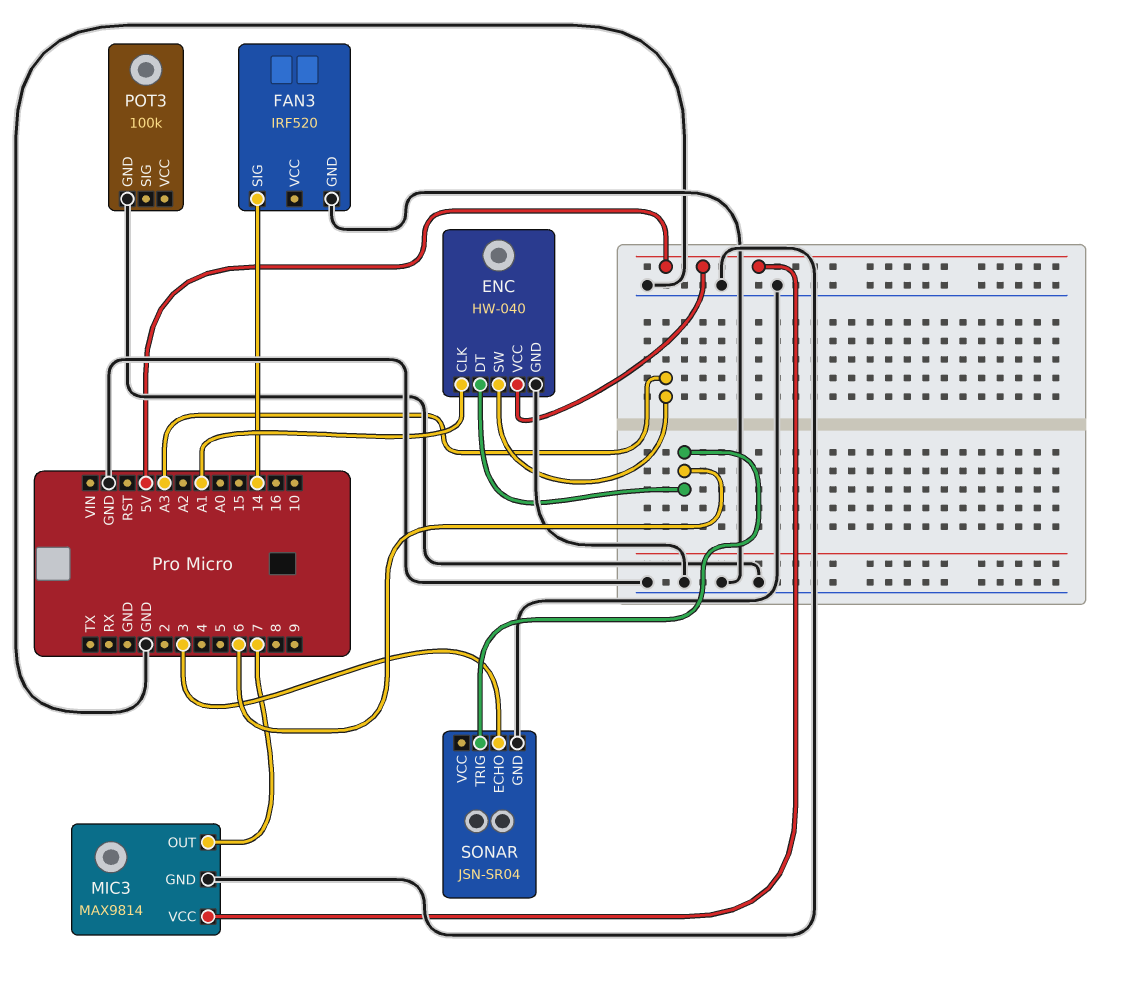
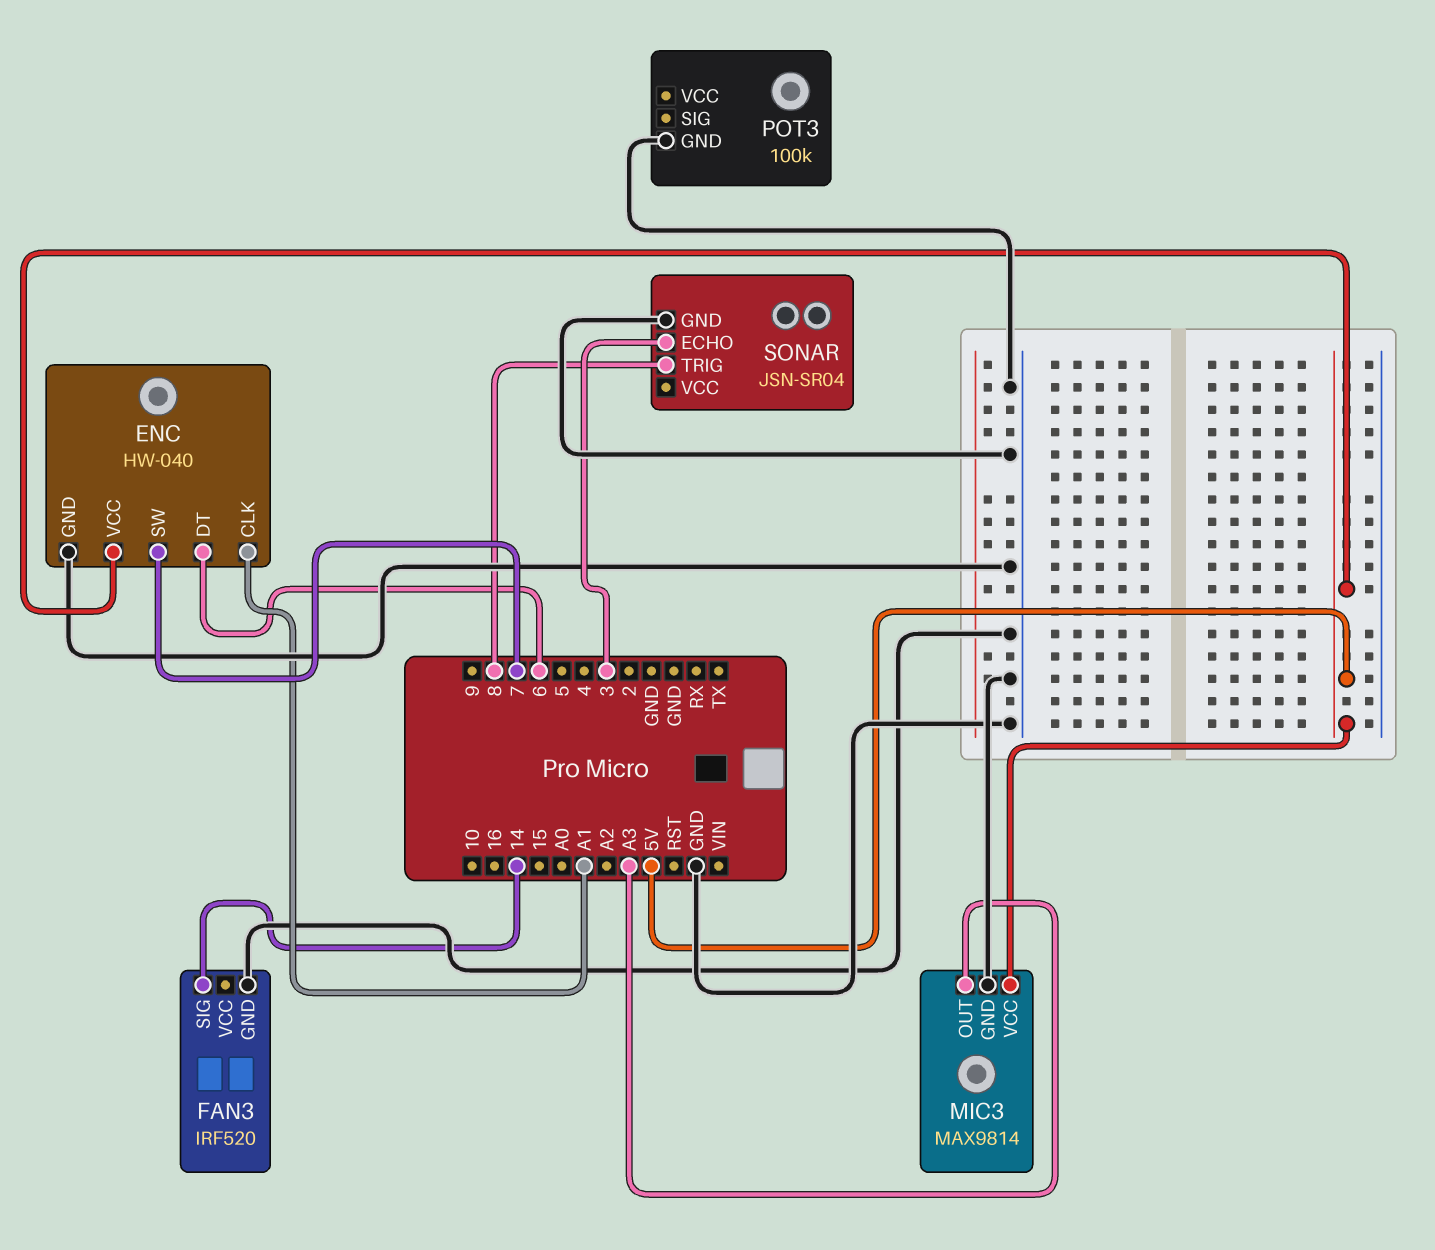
ENC pin SW: A3 -> 7
MIC3 pin OUT: 7 -> A3
SONAR pin TRIG: 6 -> 8

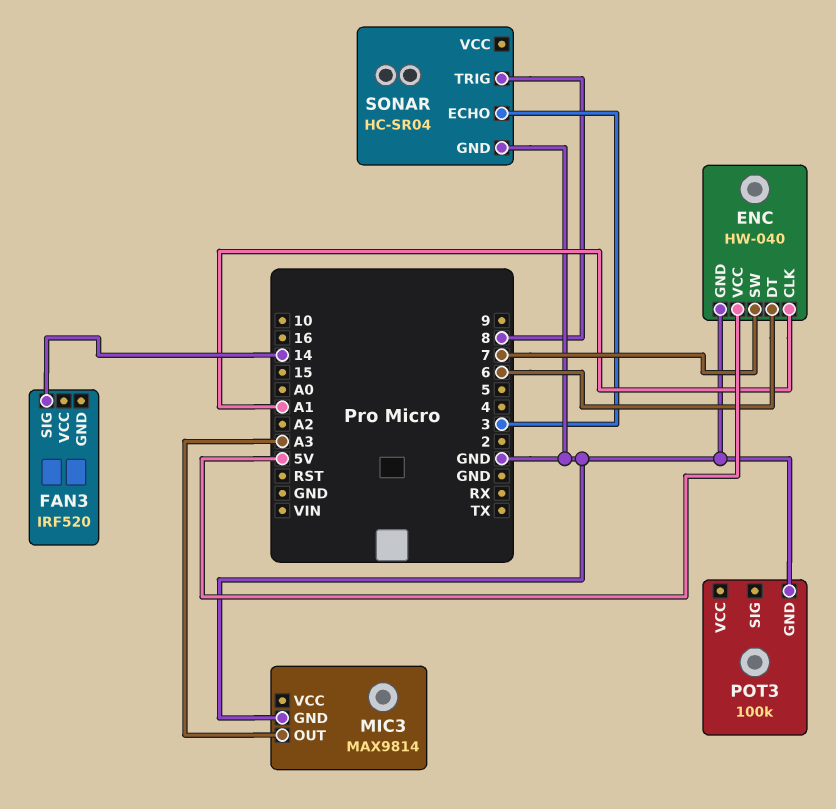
FAN3 pin GND: GND -> none
MIC3 pin VCC: 5V -> none
SONAR: JSN-SR04 -> HC-SR04

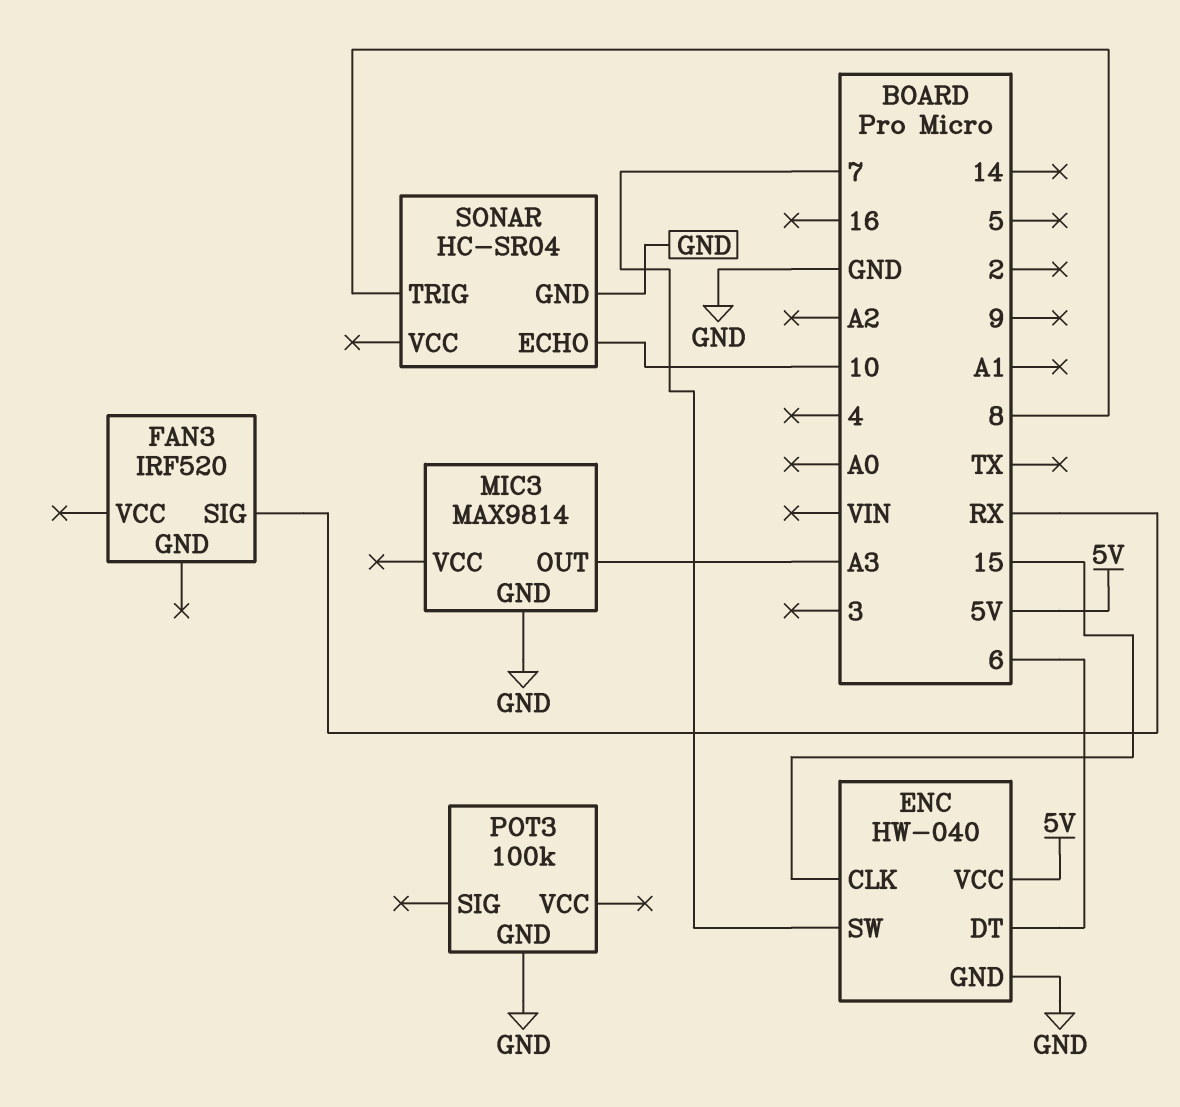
ENC pin CLK: A1 -> 15
FAN3 pin SIG: 14 -> RX
SONAR pin ECHO: 3 -> 10

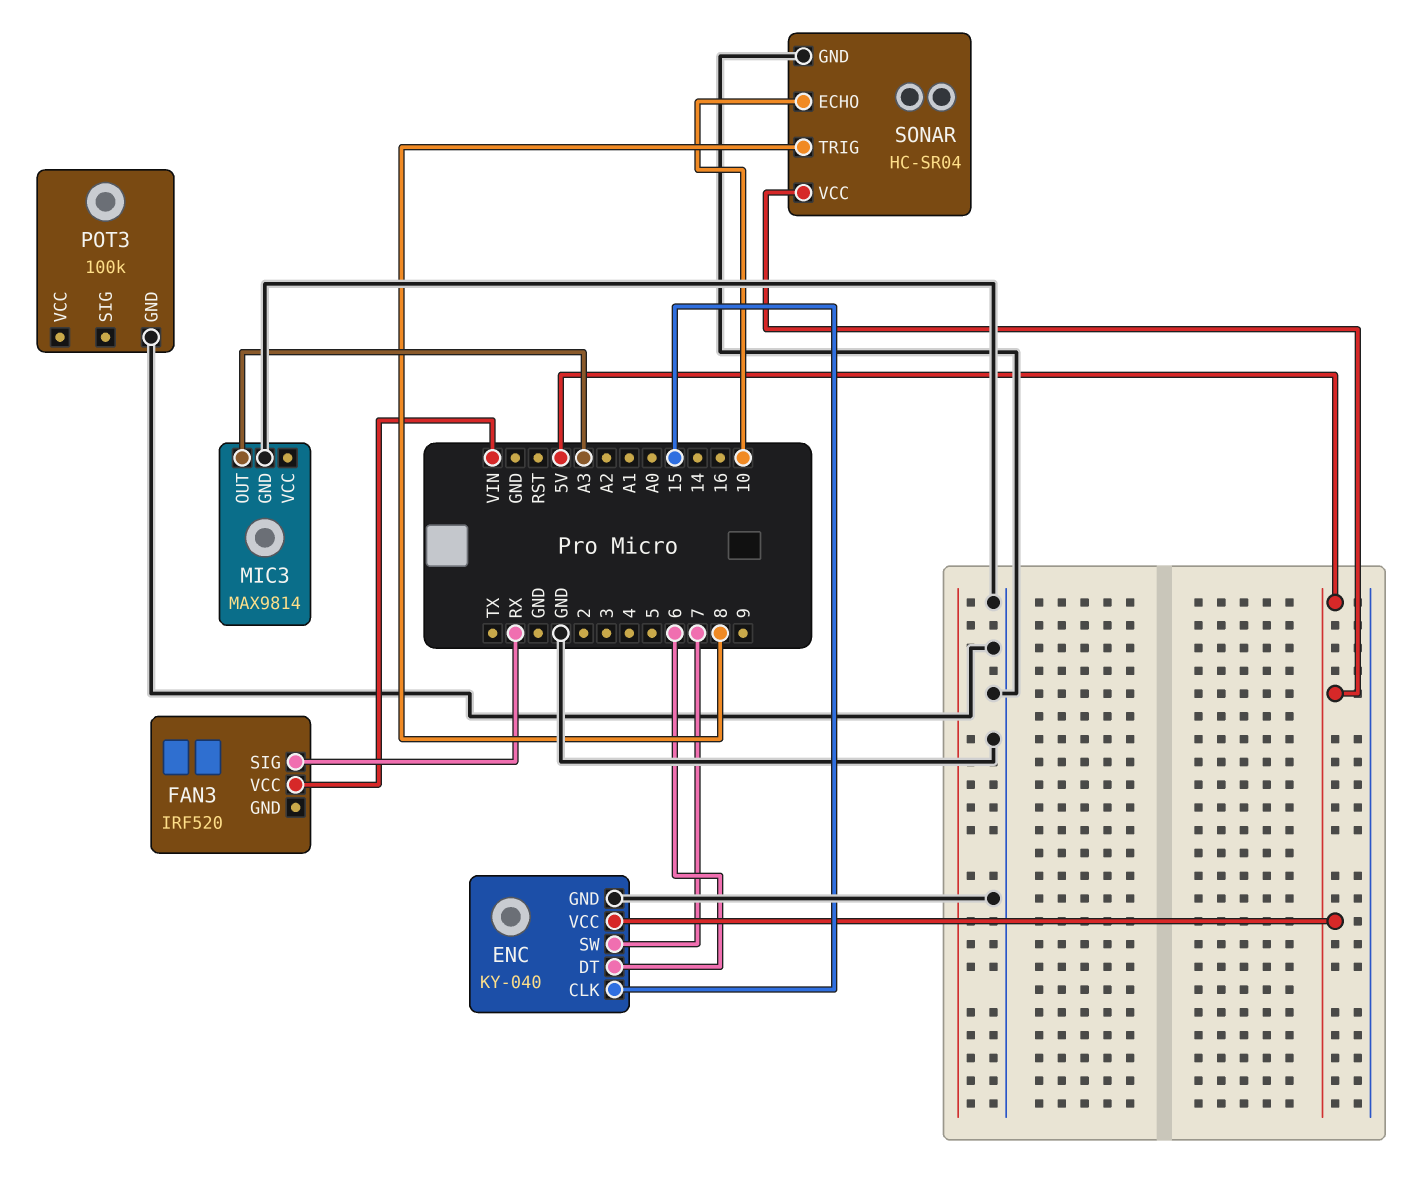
ENC: HW-040 -> KY-040
FAN3 pin VCC: none -> VIN
SONAR pin VCC: none -> 5V

